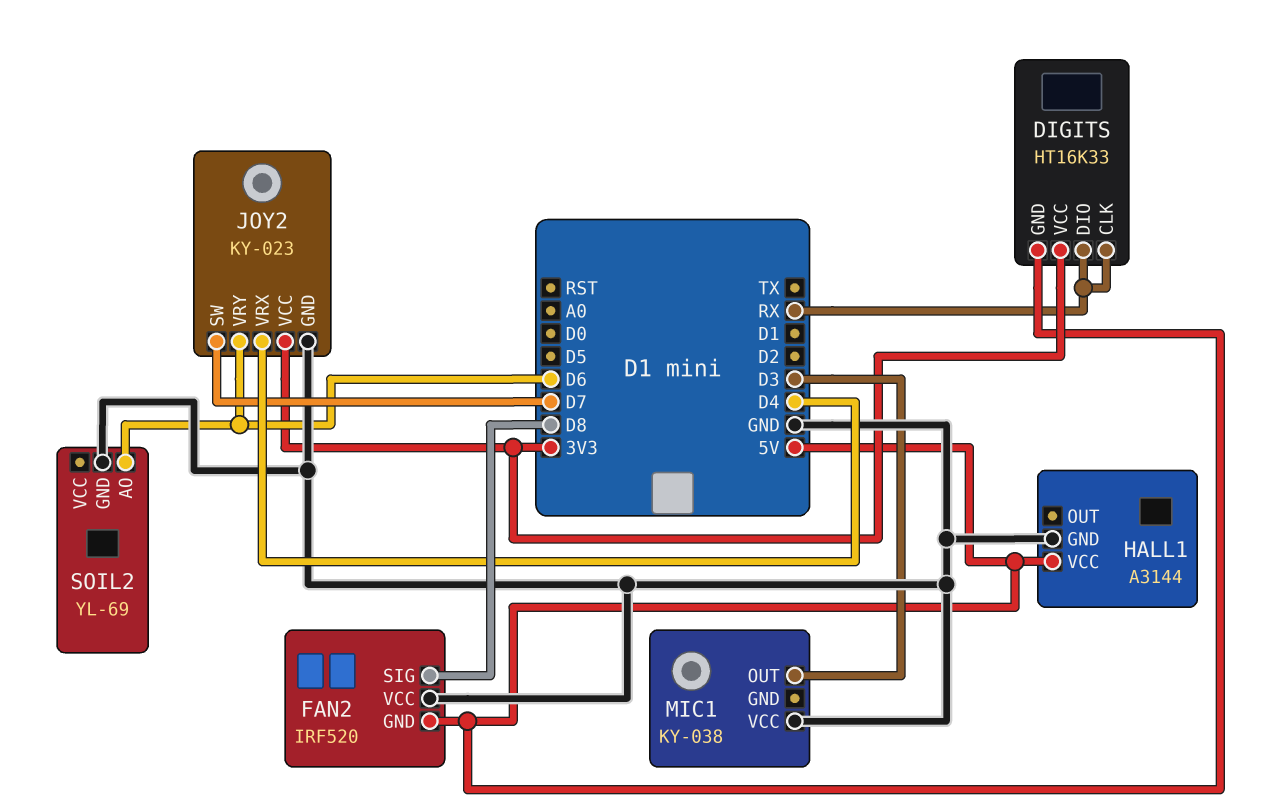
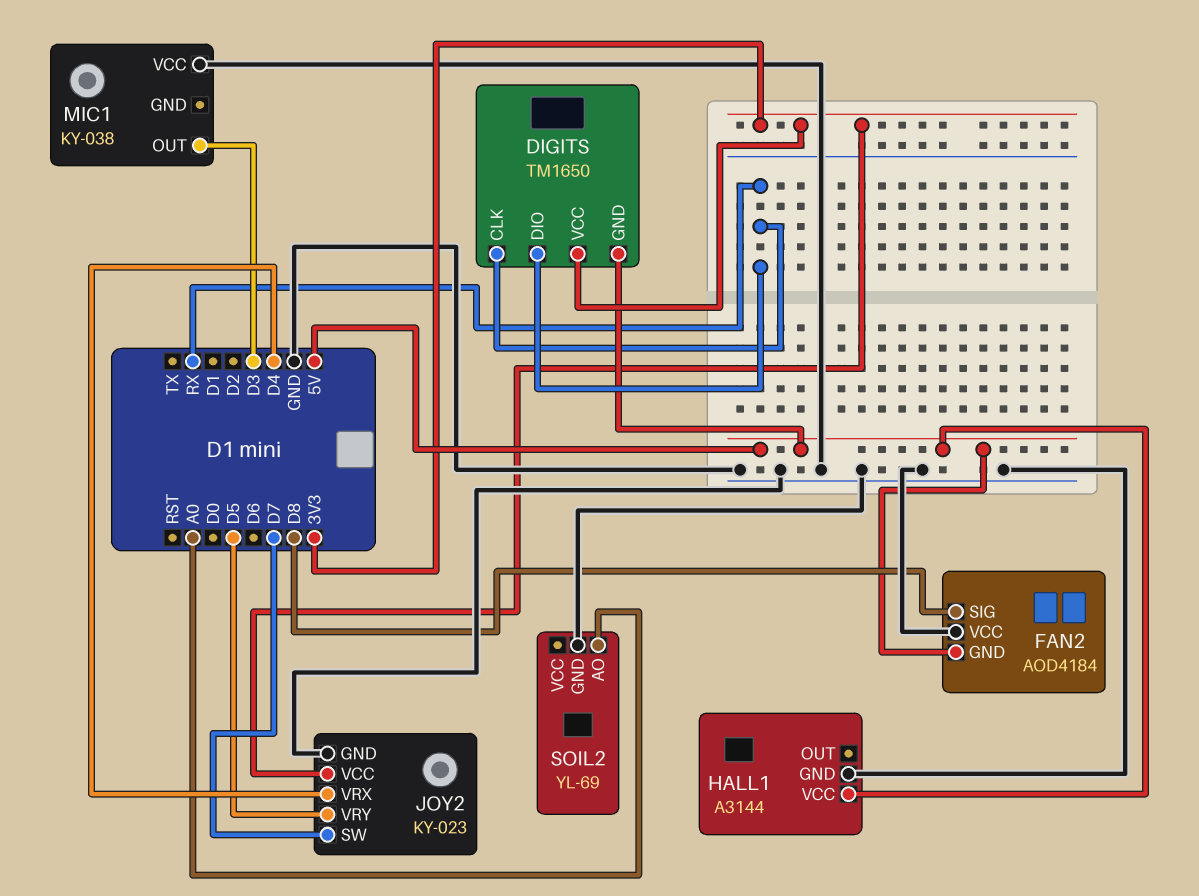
DIGITS: HT16K33 -> TM1650
FAN2: IRF520 -> AOD4184
JOY2 pin VRY: D6 -> D5
SOIL2 pin AO: D6 -> A0

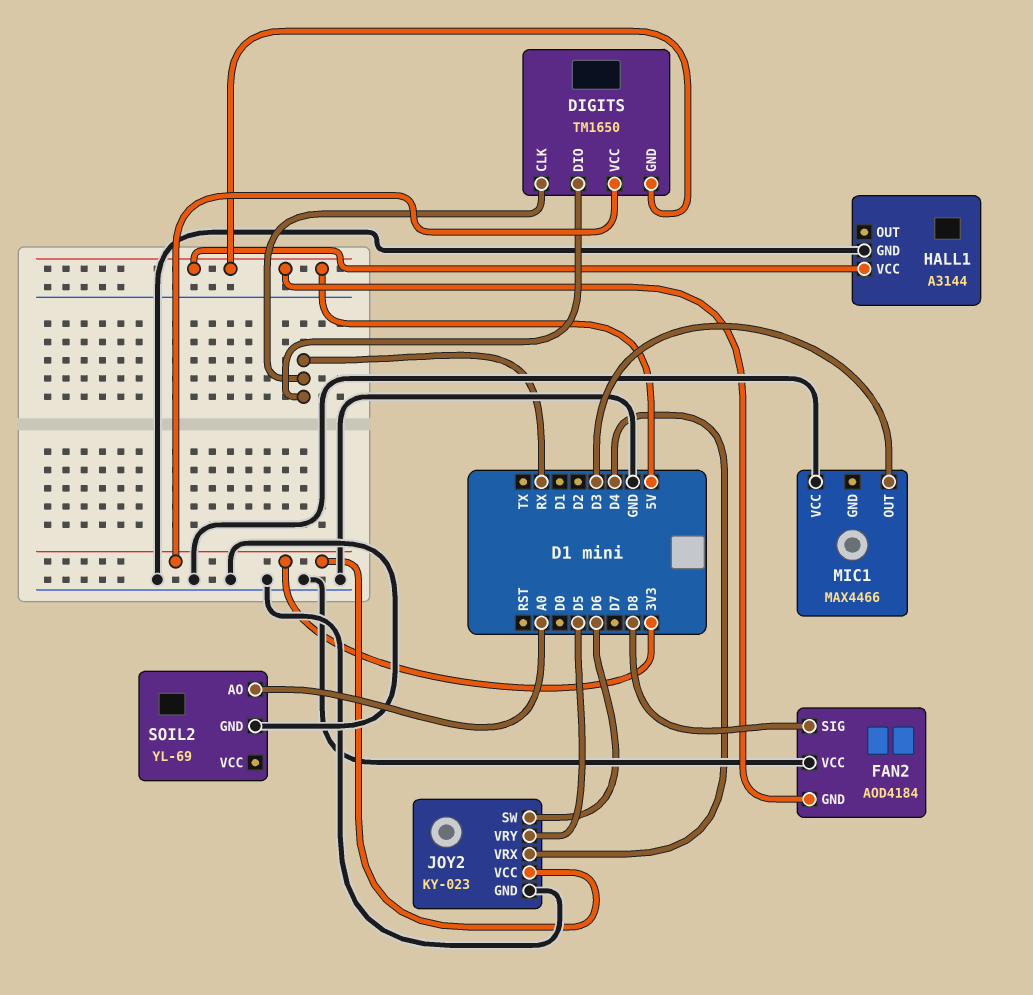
JOY2 pin SW: D7 -> D6
MIC1: KY-038 -> MAX4466

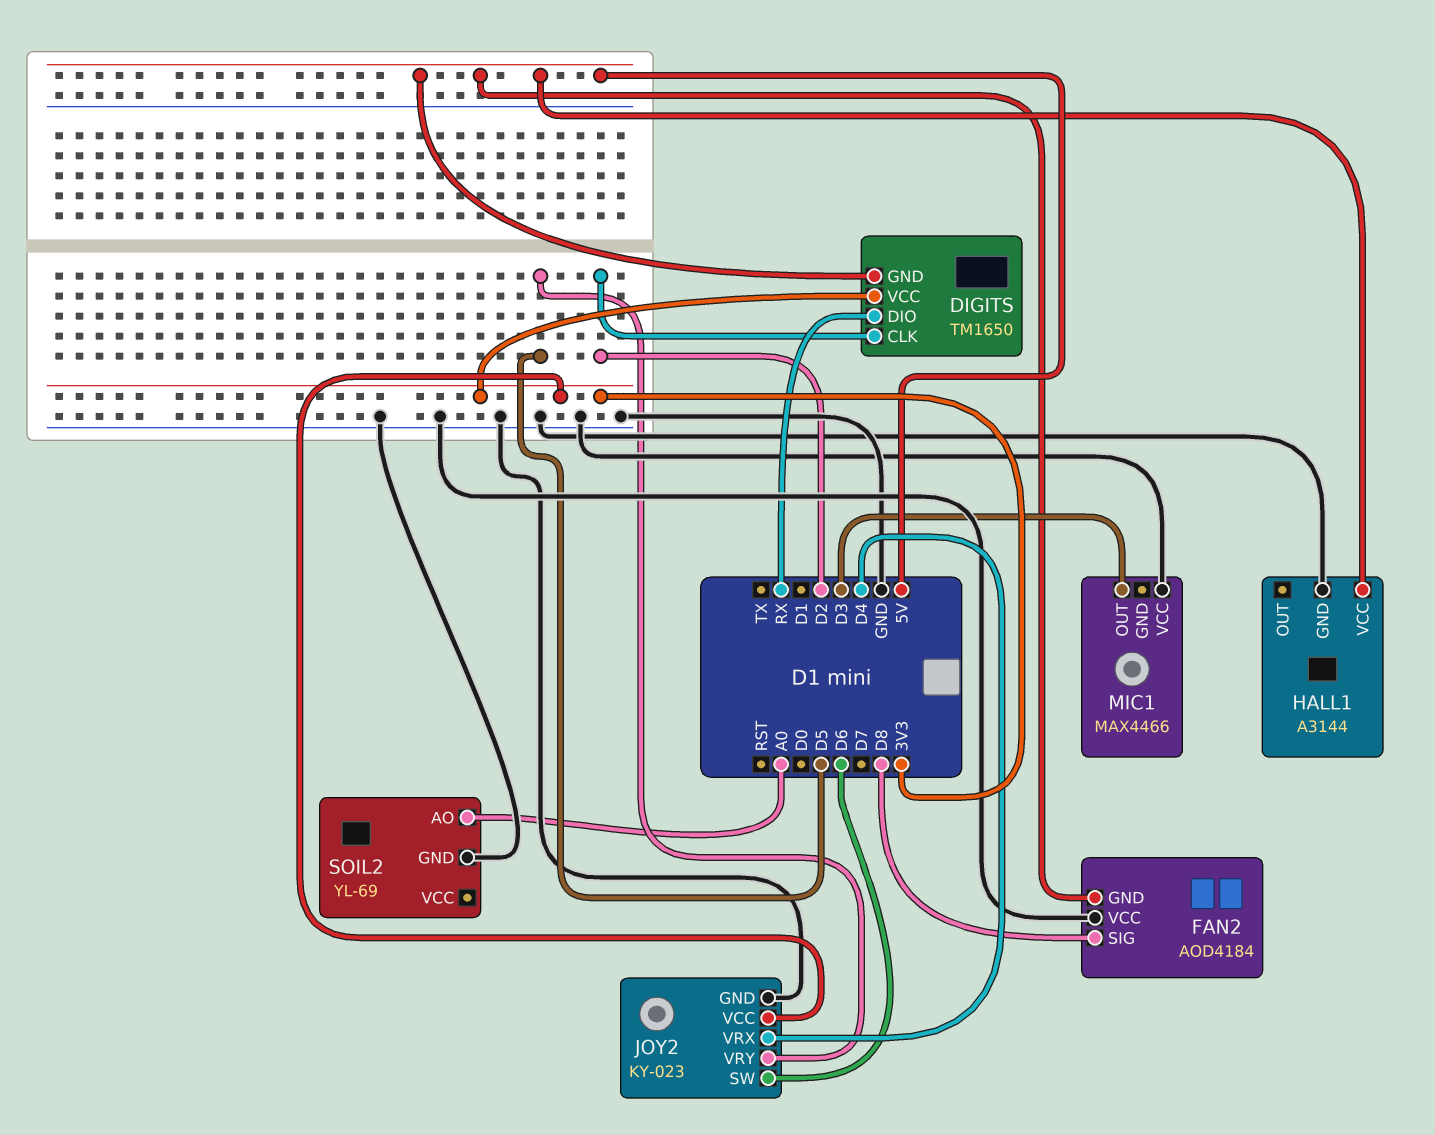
DIGITS pin CLK: RX -> D2

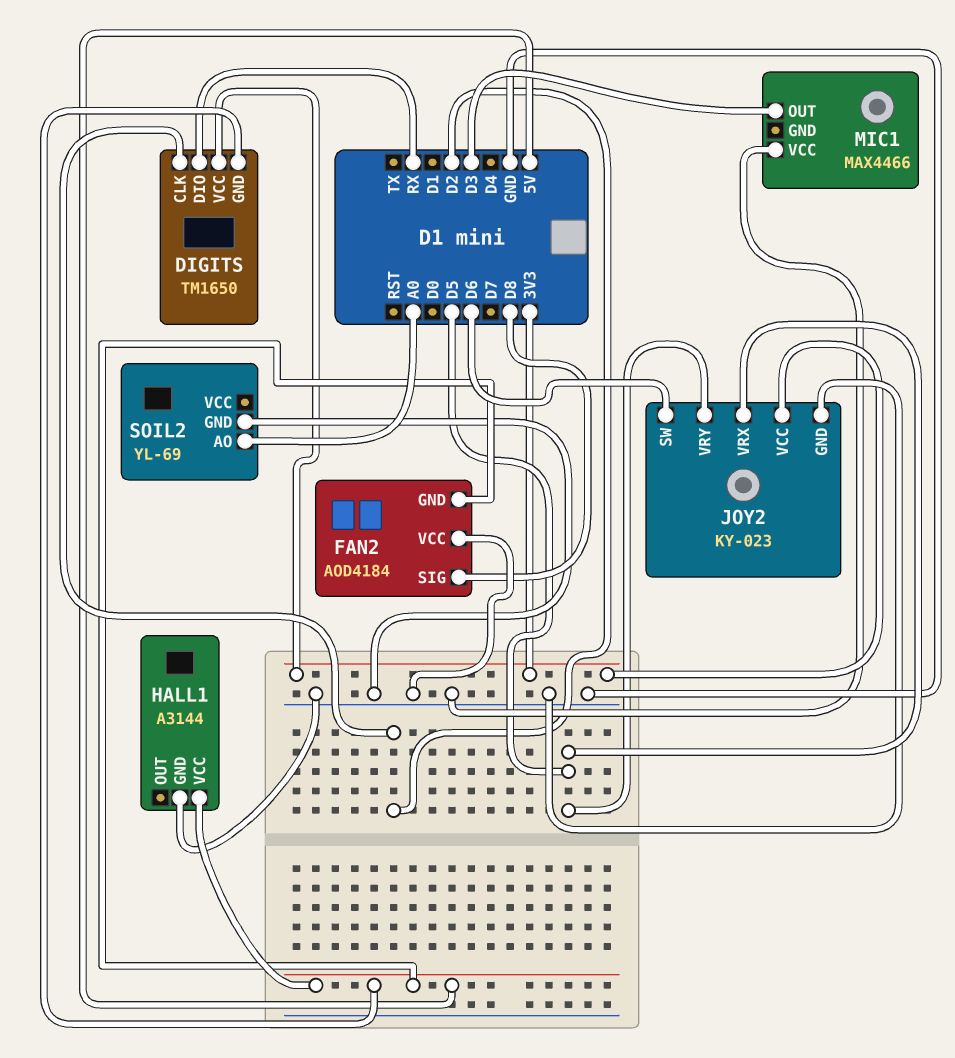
JOY2 pin VRX: D4 -> D5

